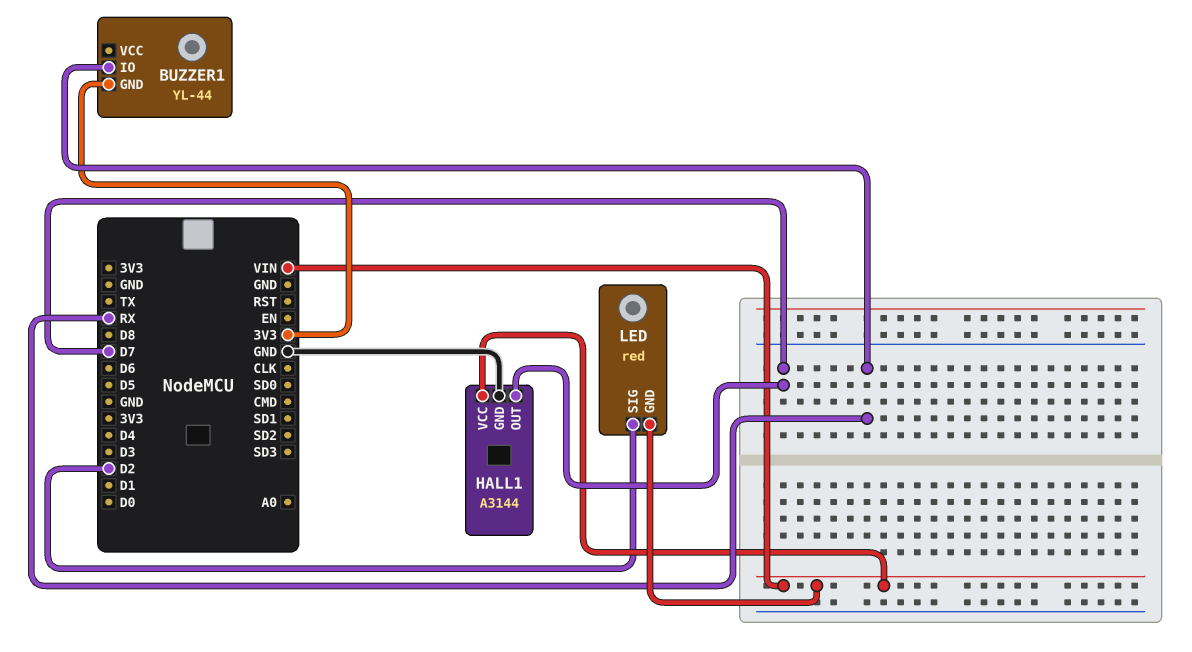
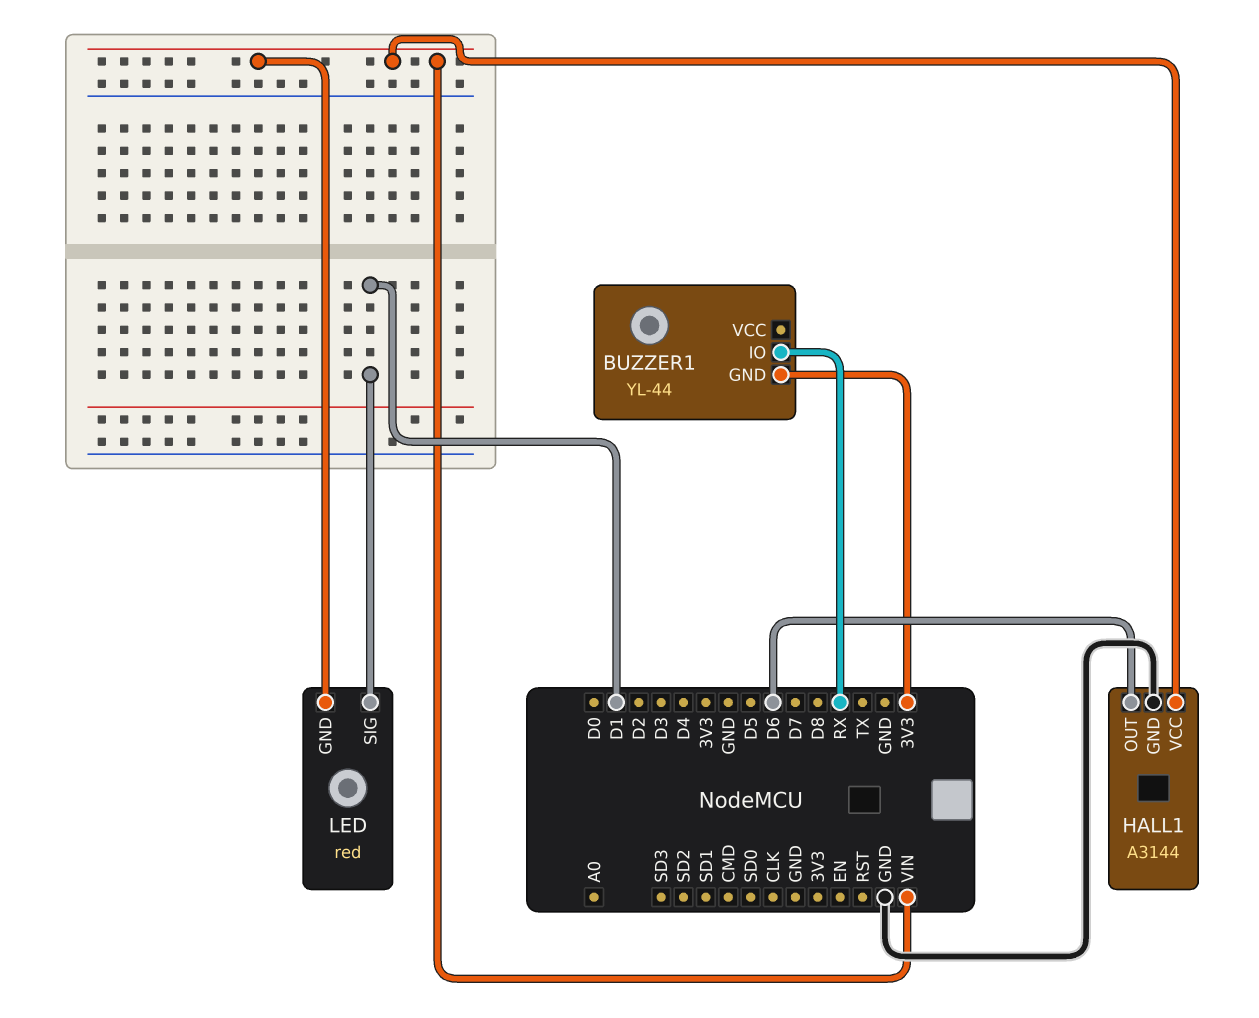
HALL1 pin OUT: D7 -> D6
LED pin SIG: D2 -> D1

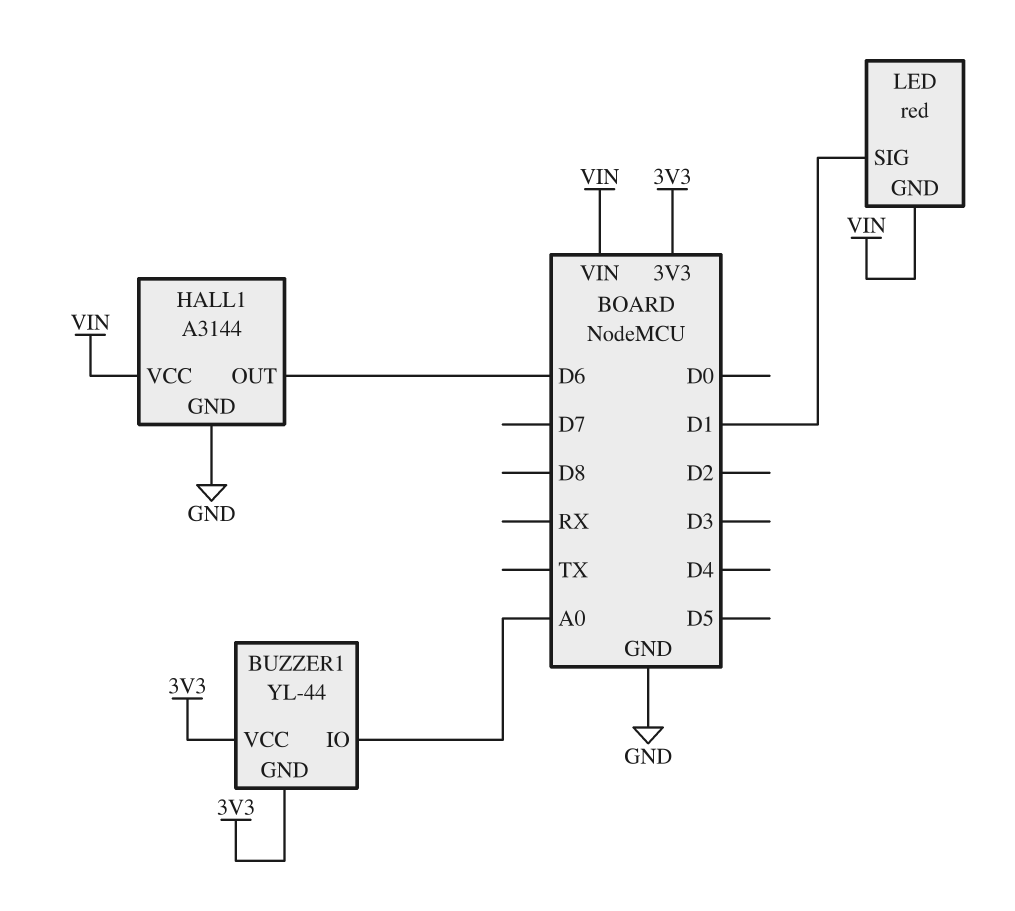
BUZZER1 pin IO: RX -> A0
BUZZER1 pin VCC: none -> 3V3

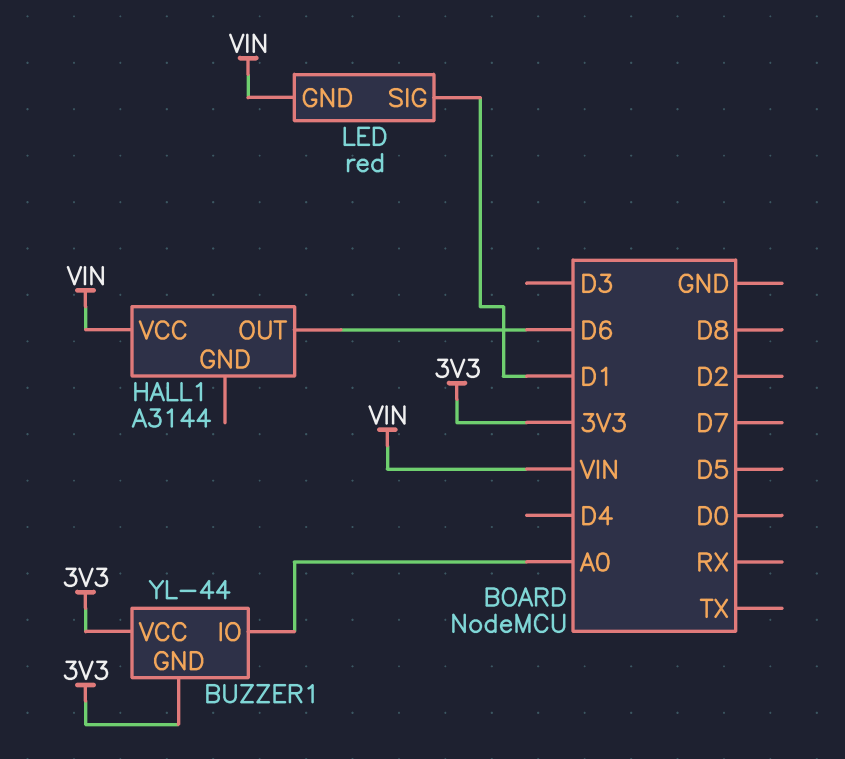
HALL1 pin GND: GND -> none

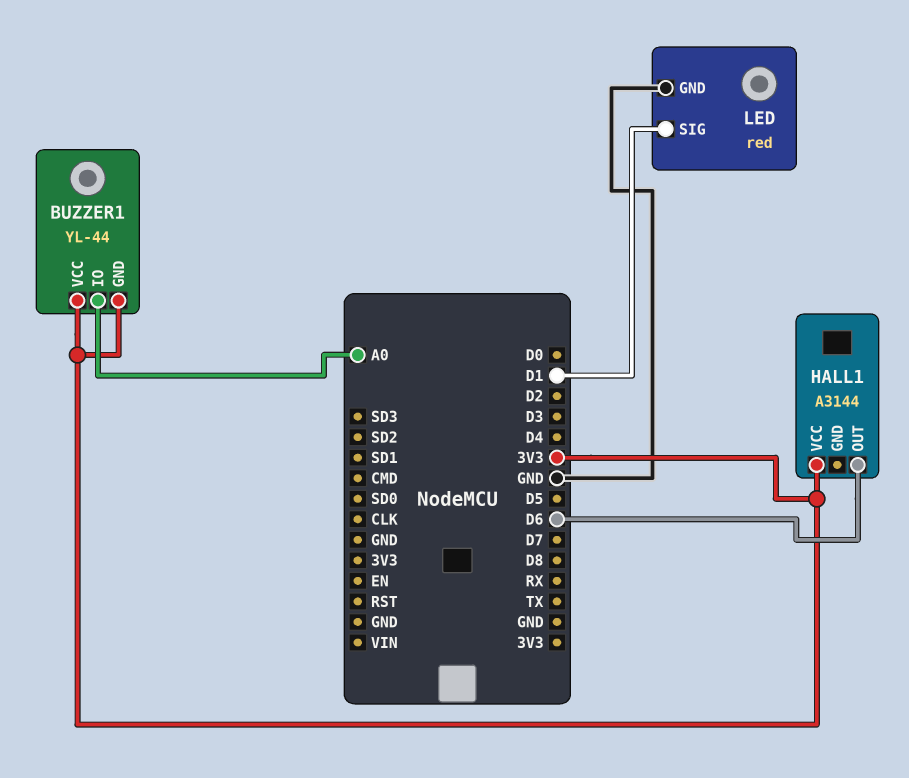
HALL1 pin VCC: VIN -> 3V3
LED pin GND: VIN -> GND

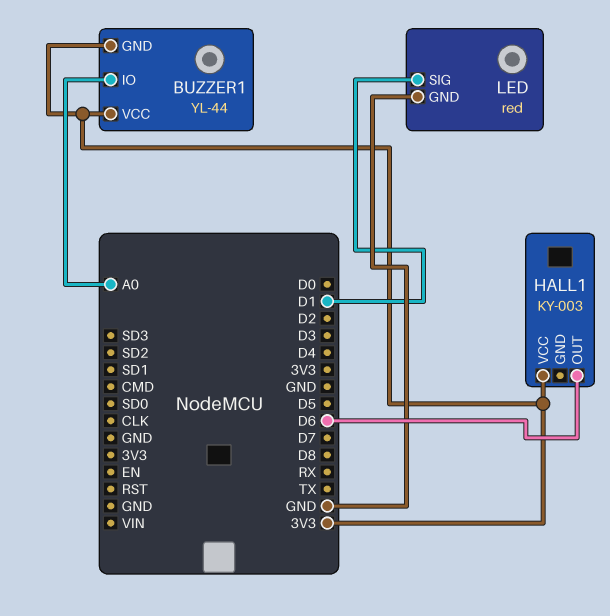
HALL1: A3144 -> KY-003

